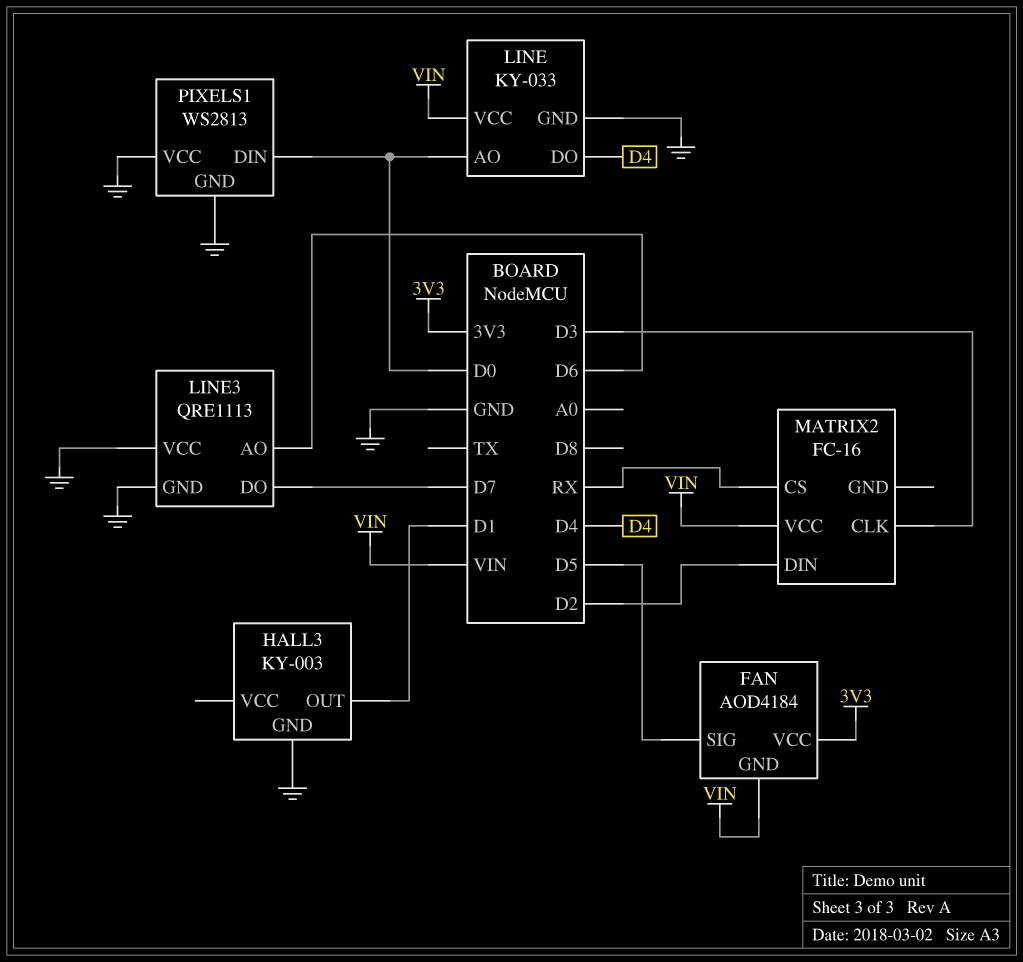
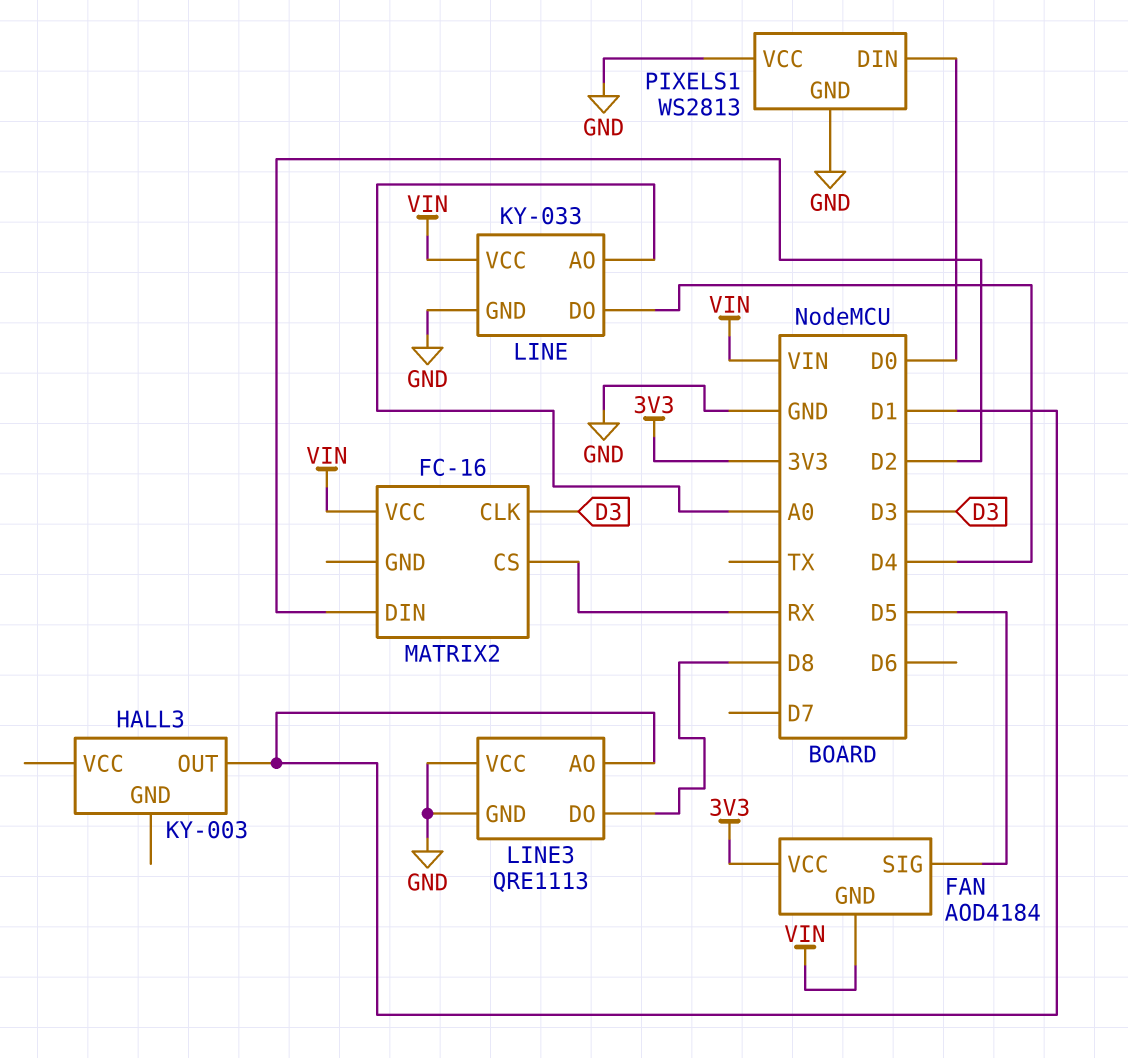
HALL3 pin GND: GND -> none
LINE pin AO: D0 -> A0
LINE3 pin AO: D6 -> D1
LINE3 pin DO: D7 -> D8

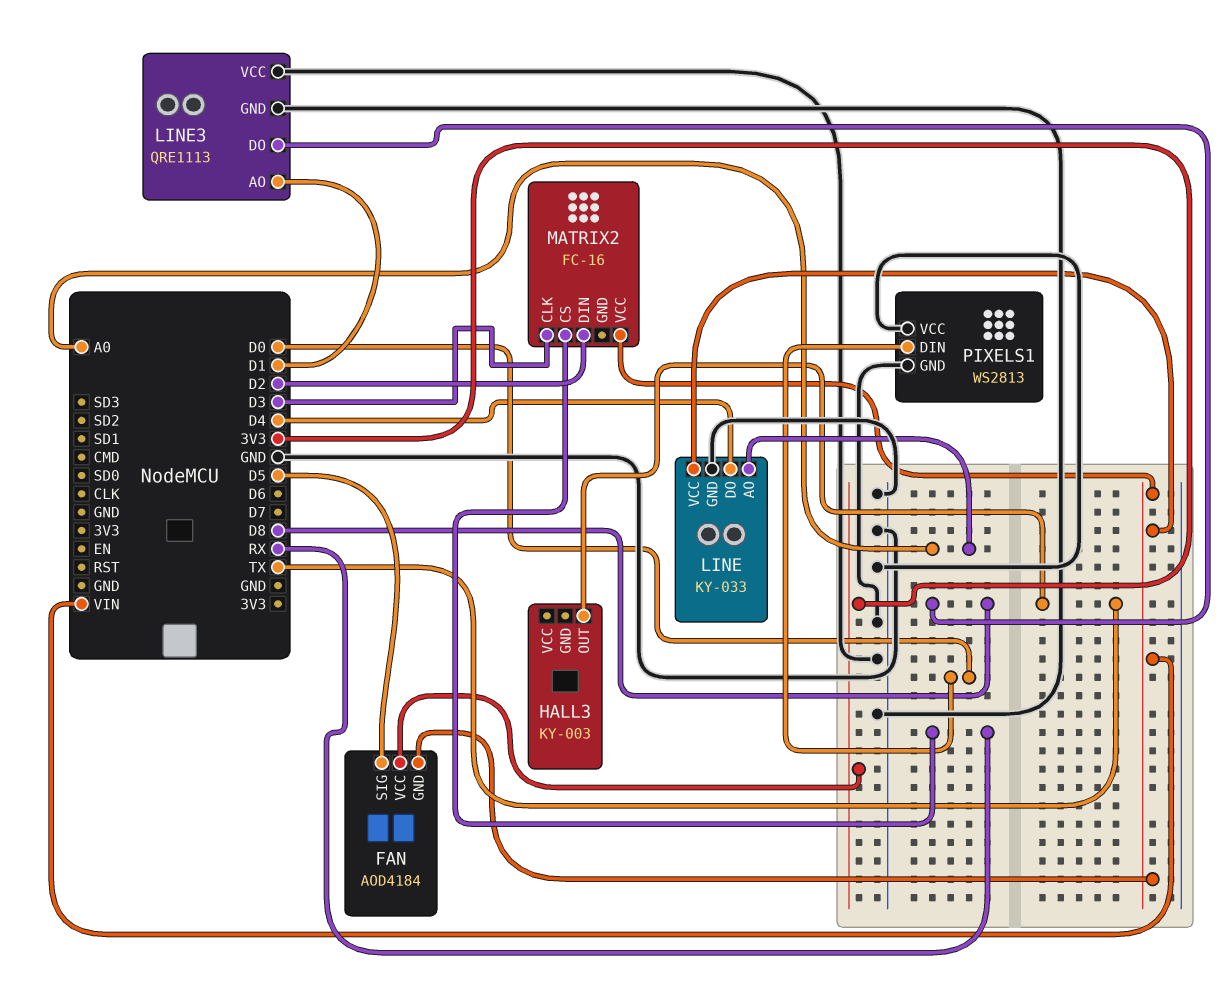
HALL3 pin OUT: D1 -> TX

